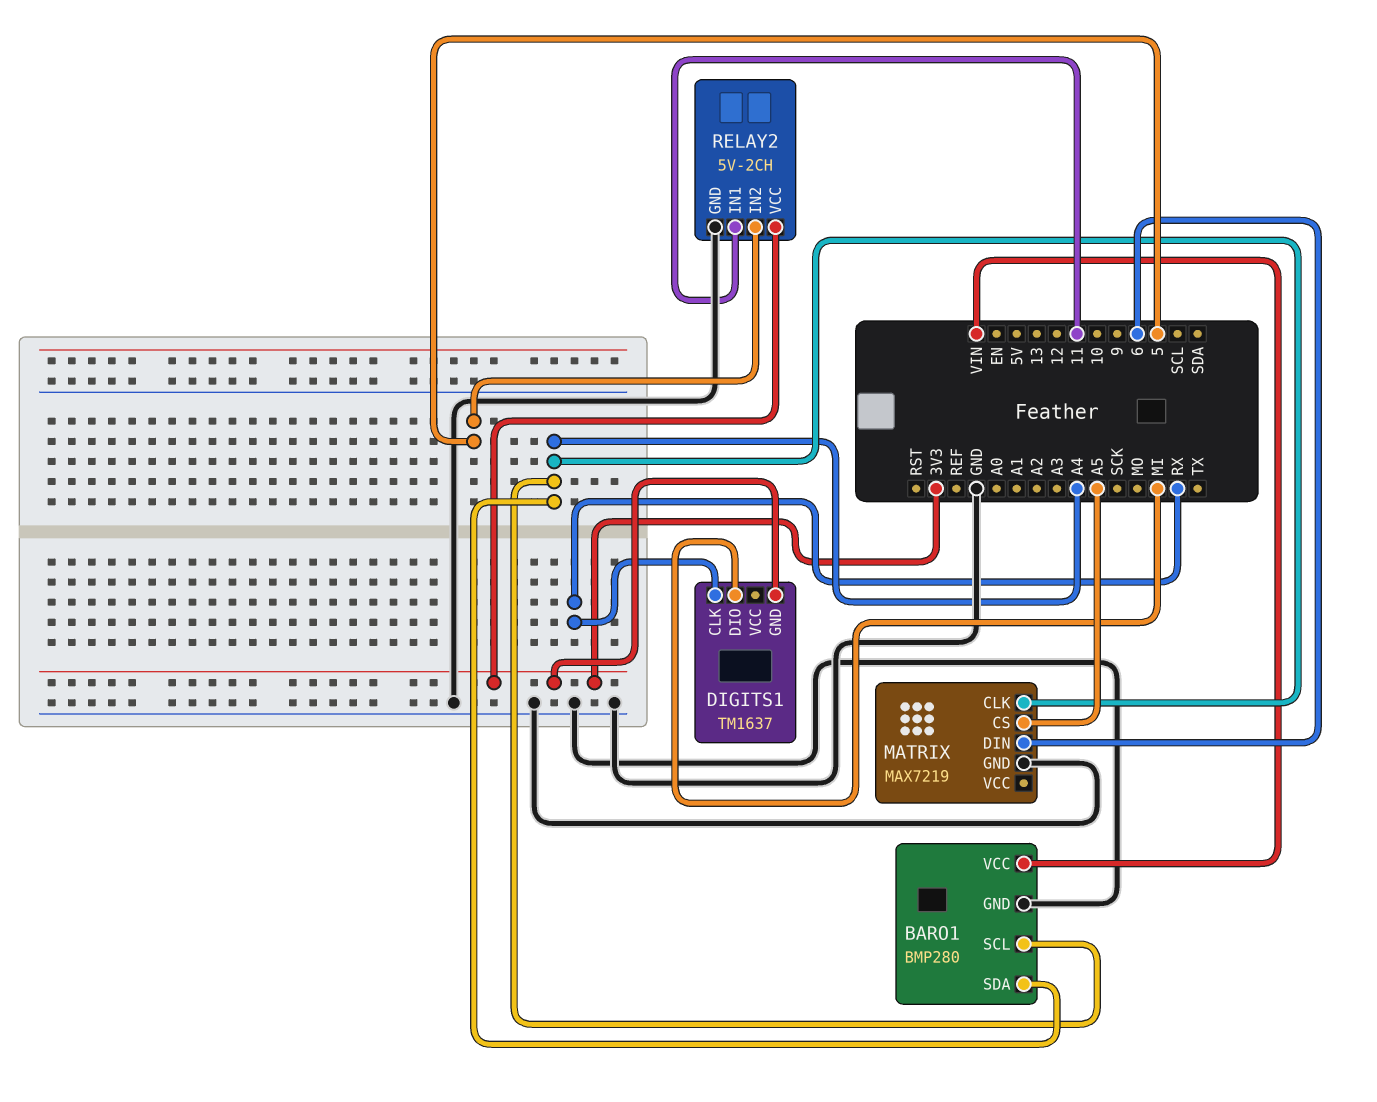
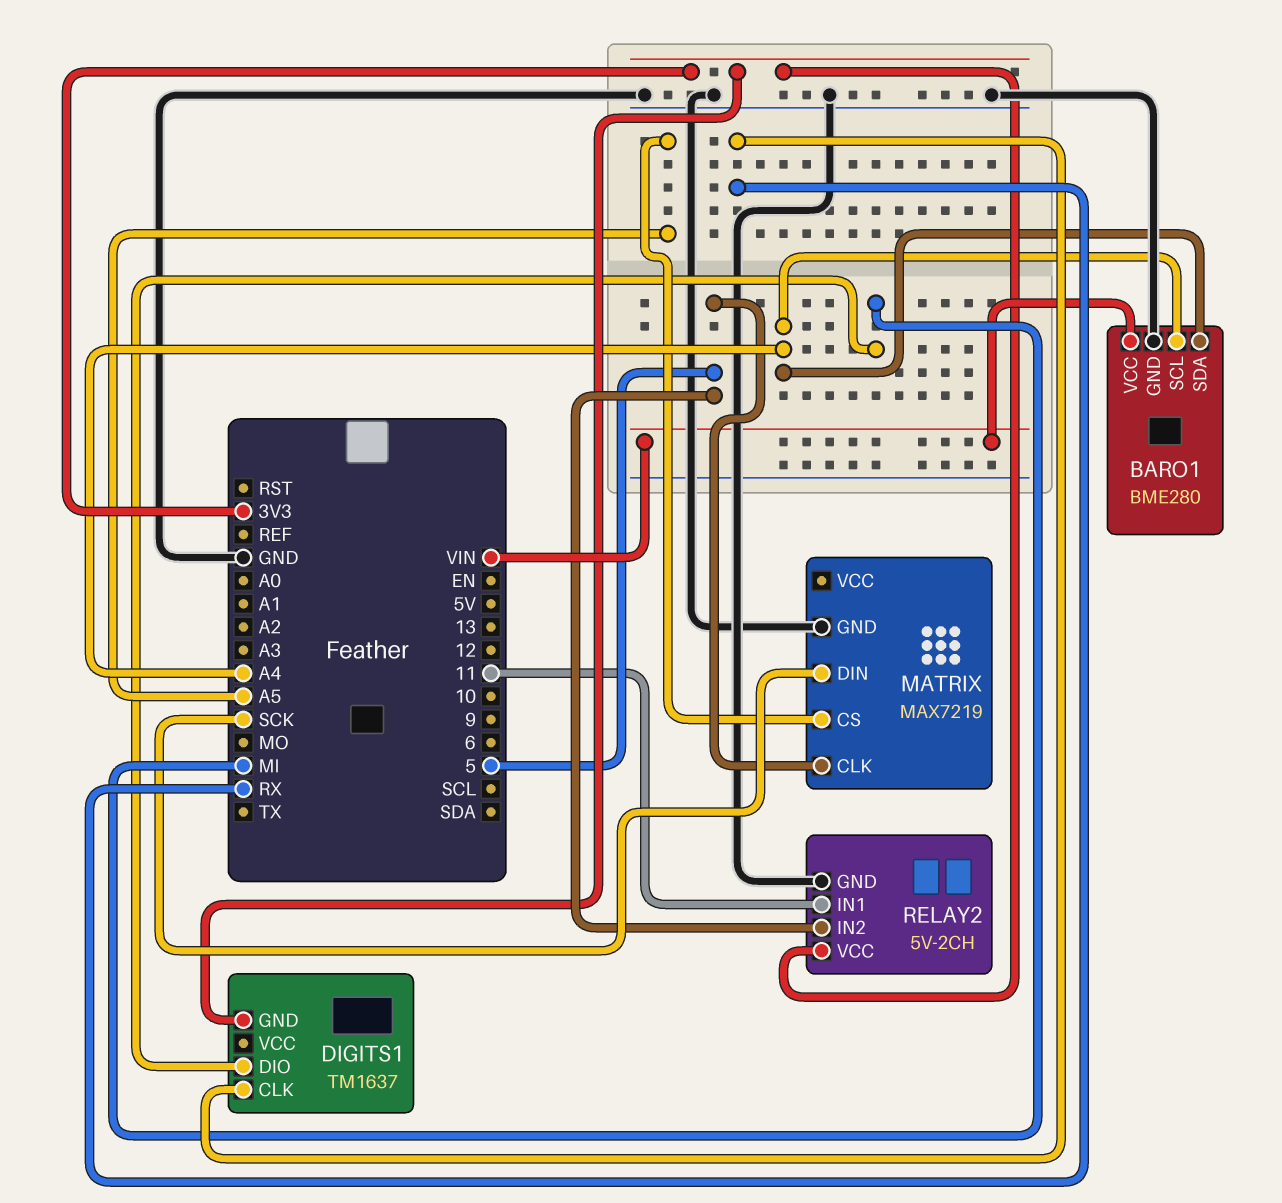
BARO1: BMP280 -> BME280
MATRIX pin CLK: A4 -> 5
MATRIX pin DIN: 6 -> SCK

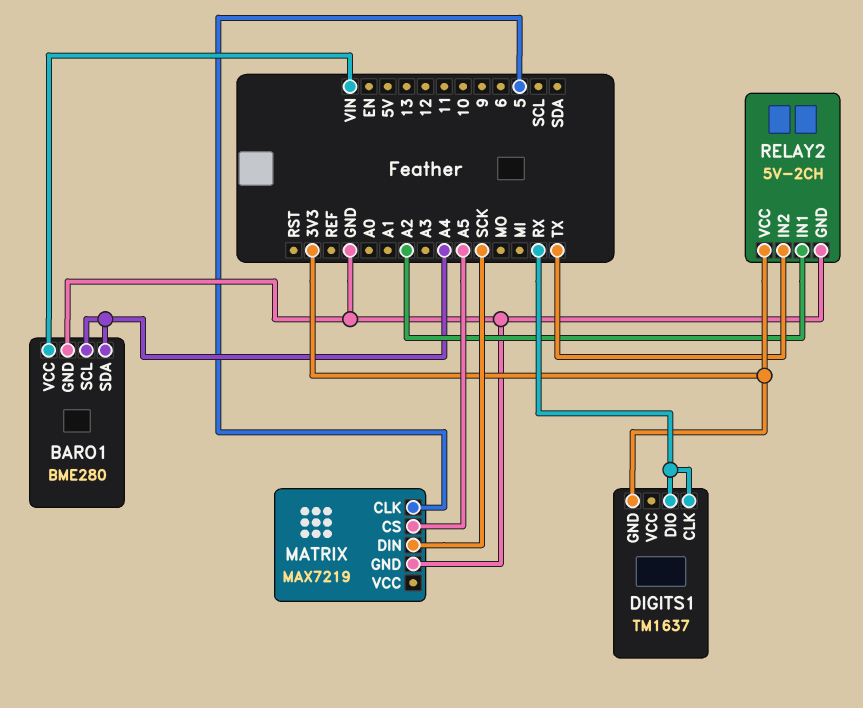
DIGITS1 pin DIO: MI -> RX
RELAY2 pin IN1: 11 -> A2
RELAY2 pin IN2: 5 -> TX

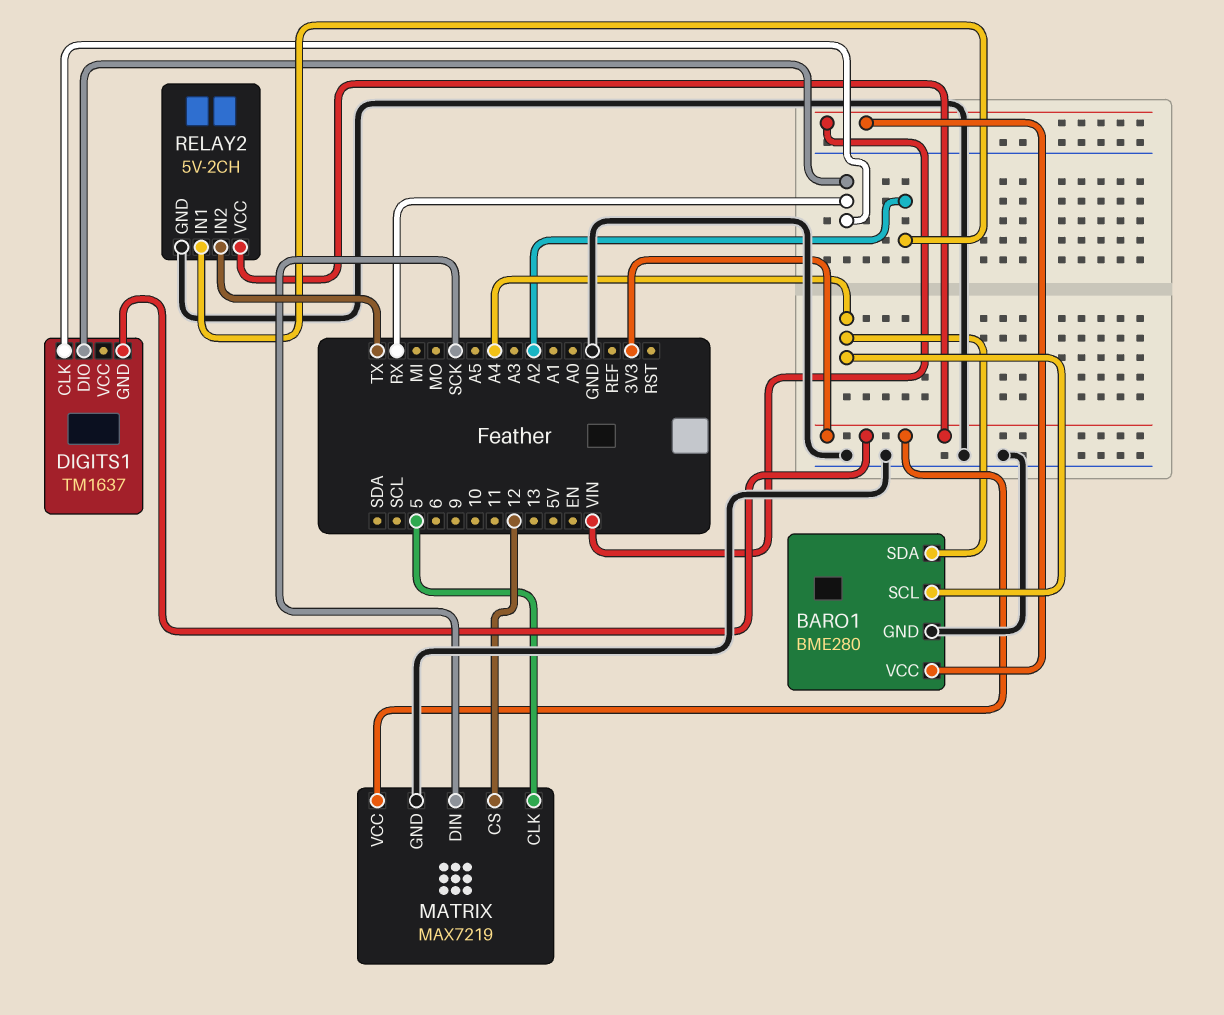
MATRIX pin CS: A5 -> 12
MATRIX pin VCC: none -> 3V3

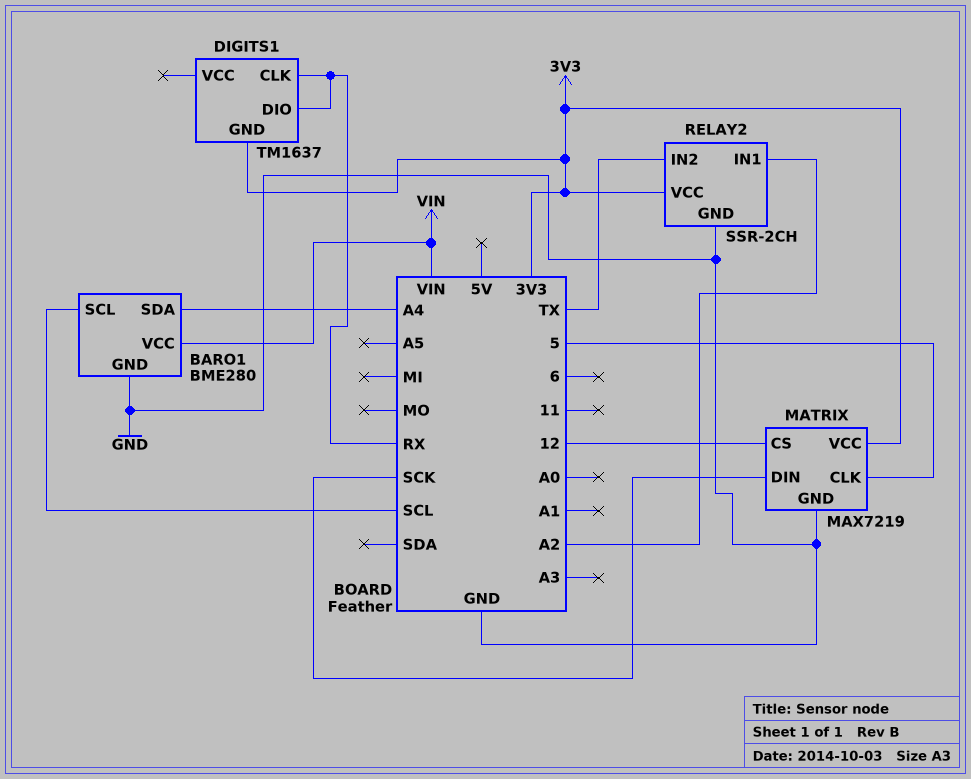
BARO1 pin SCL: A4 -> SCL
RELAY2: 5V-2CH -> SSR-2CH

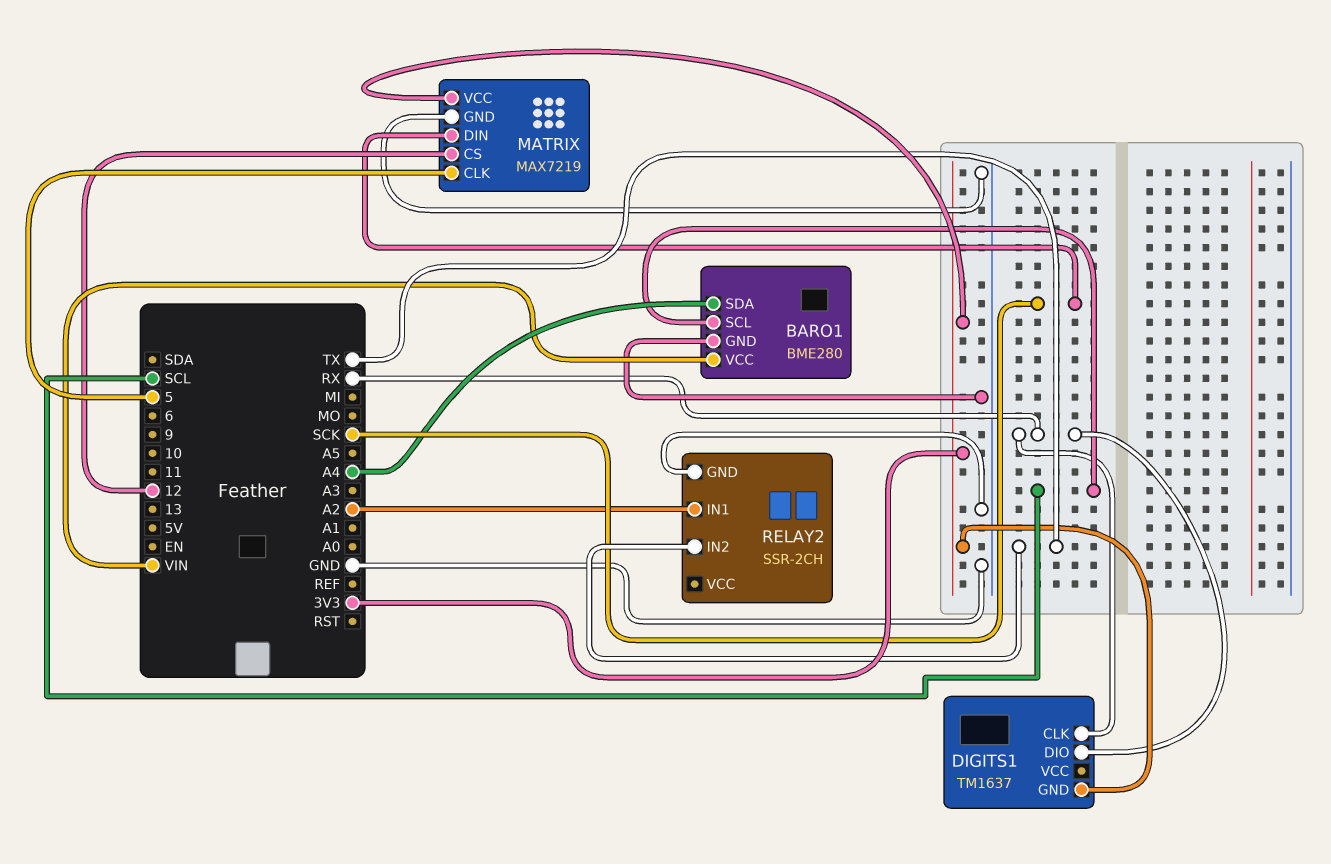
RELAY2 pin VCC: 3V3 -> none

